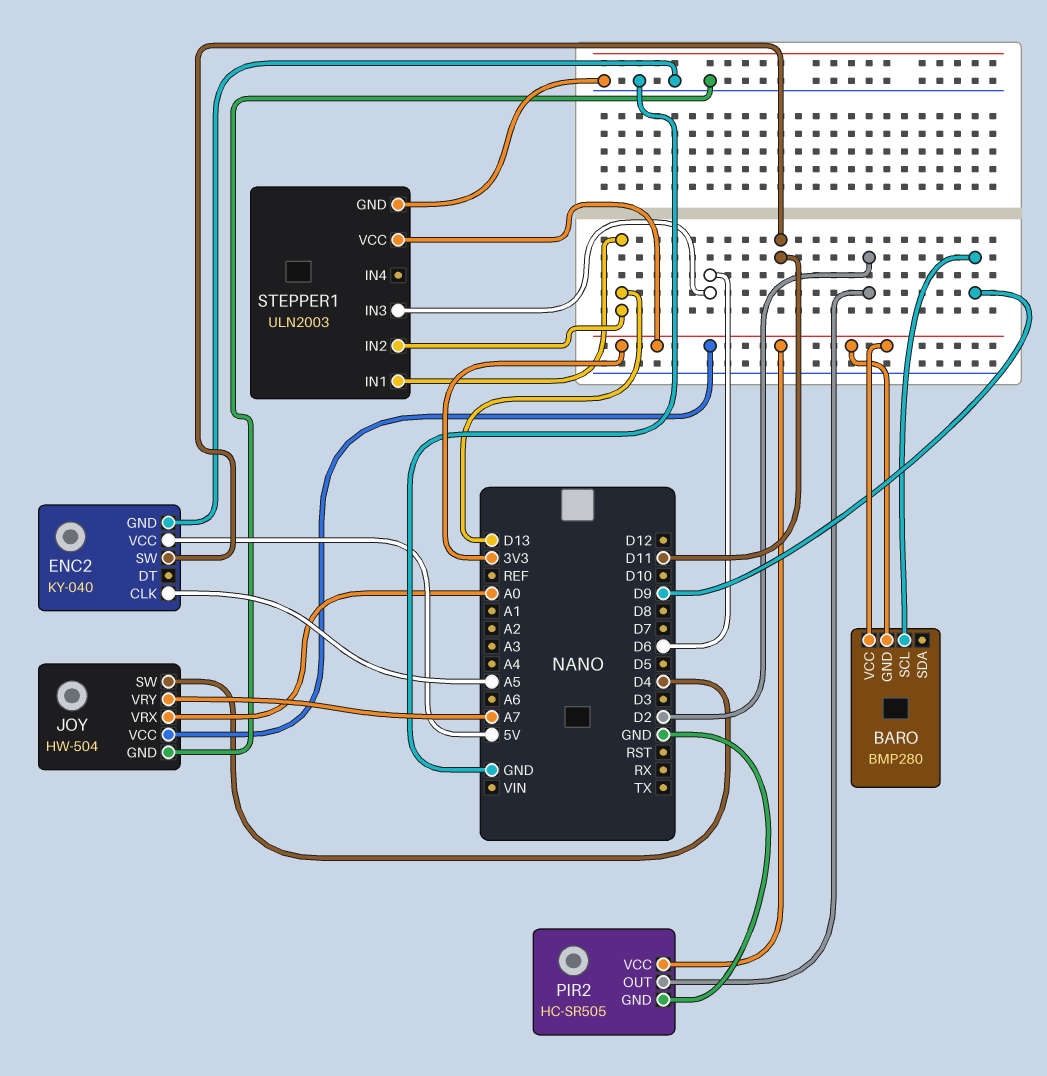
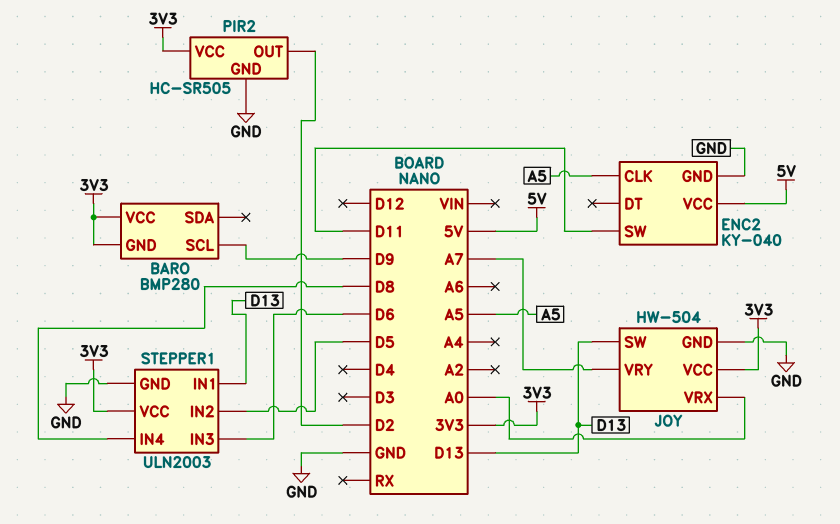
JOY pin SW: D4 -> D13
STEPPER1 pin IN2: D13 -> D5
STEPPER1 pin IN4: none -> D8

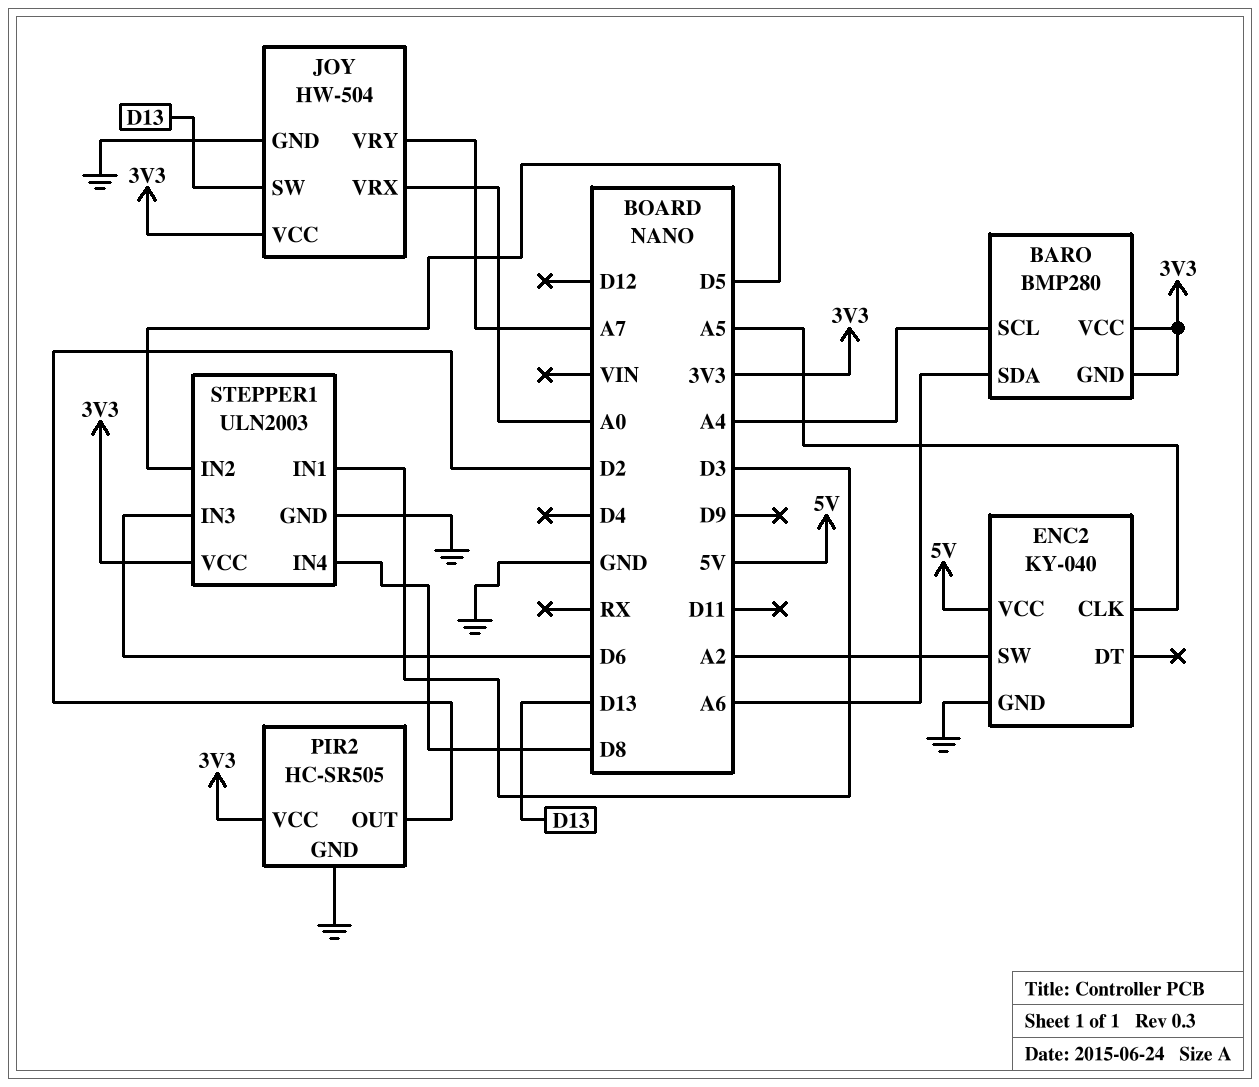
BARO pin SCL: D9 -> A4
BARO pin SDA: none -> A6
ENC2 pin SW: D11 -> A2
STEPPER1 pin IN1: D13 -> D3

